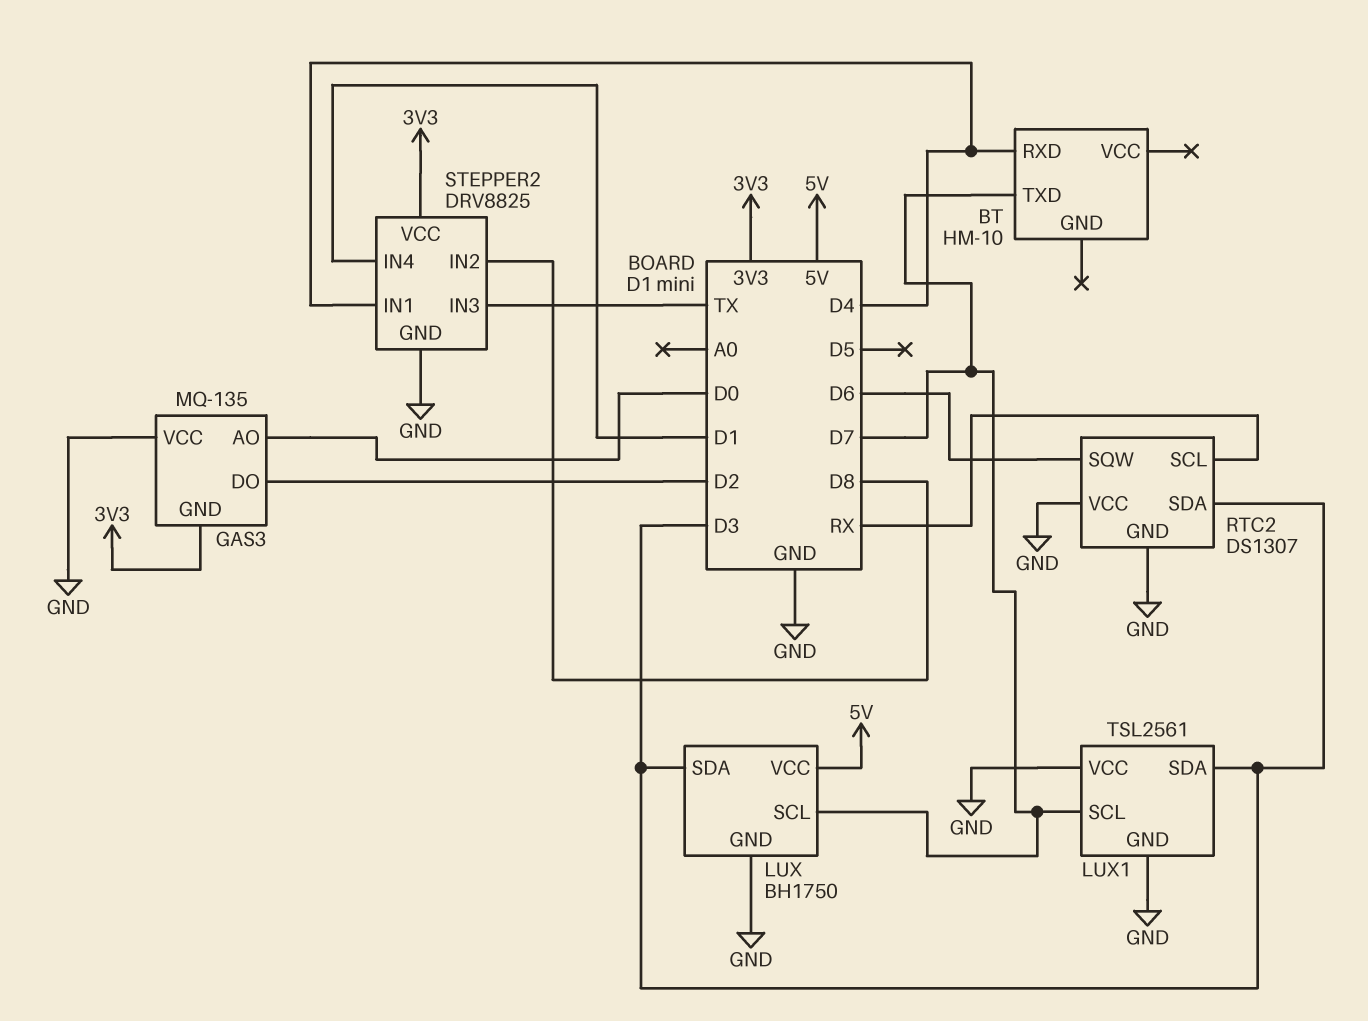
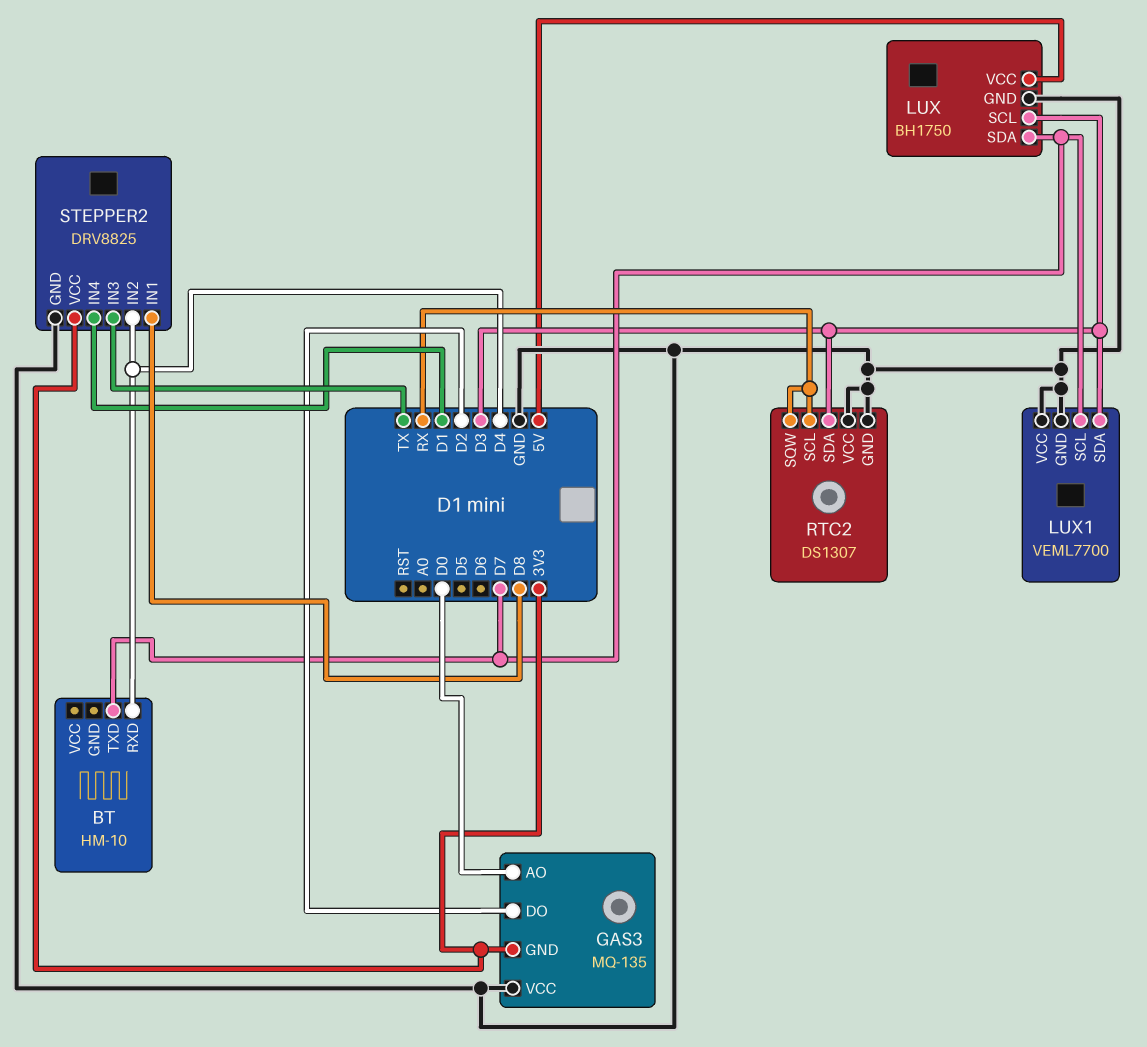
LUX pin SCL: D7 -> D3
LUX pin SDA: D3 -> D7
LUX1: TSL2561 -> VEML7700
RTC2 pin SQW: D6 -> RX
STEPPER2 pin IN1: D4 -> D8
STEPPER2 pin IN2: D8 -> D4

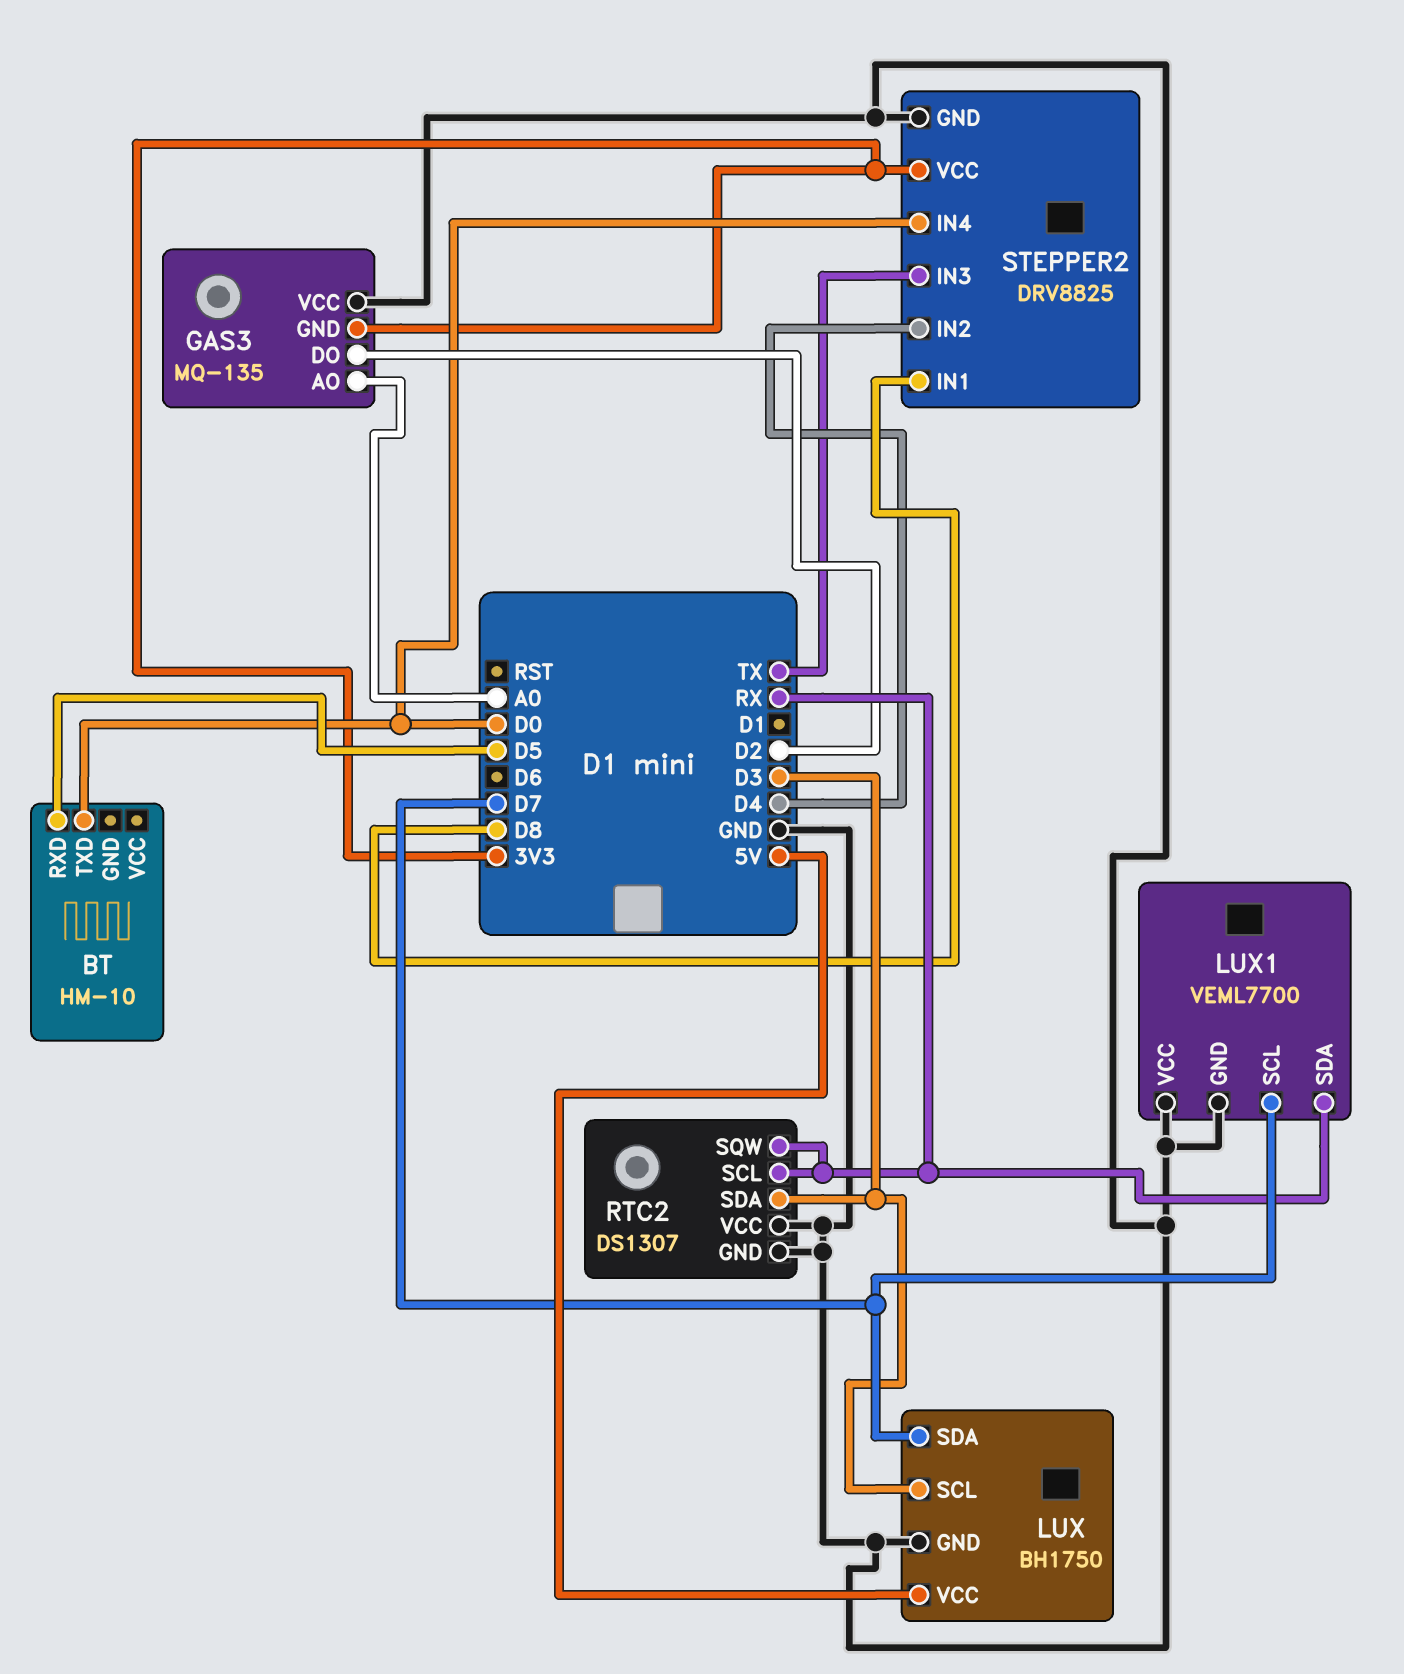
BT pin RXD: D4 -> D5
BT pin TXD: D7 -> D0
GAS3 pin AO: D0 -> A0
LUX1 pin SDA: D3 -> RX
STEPPER2 pin IN4: D1 -> D0

